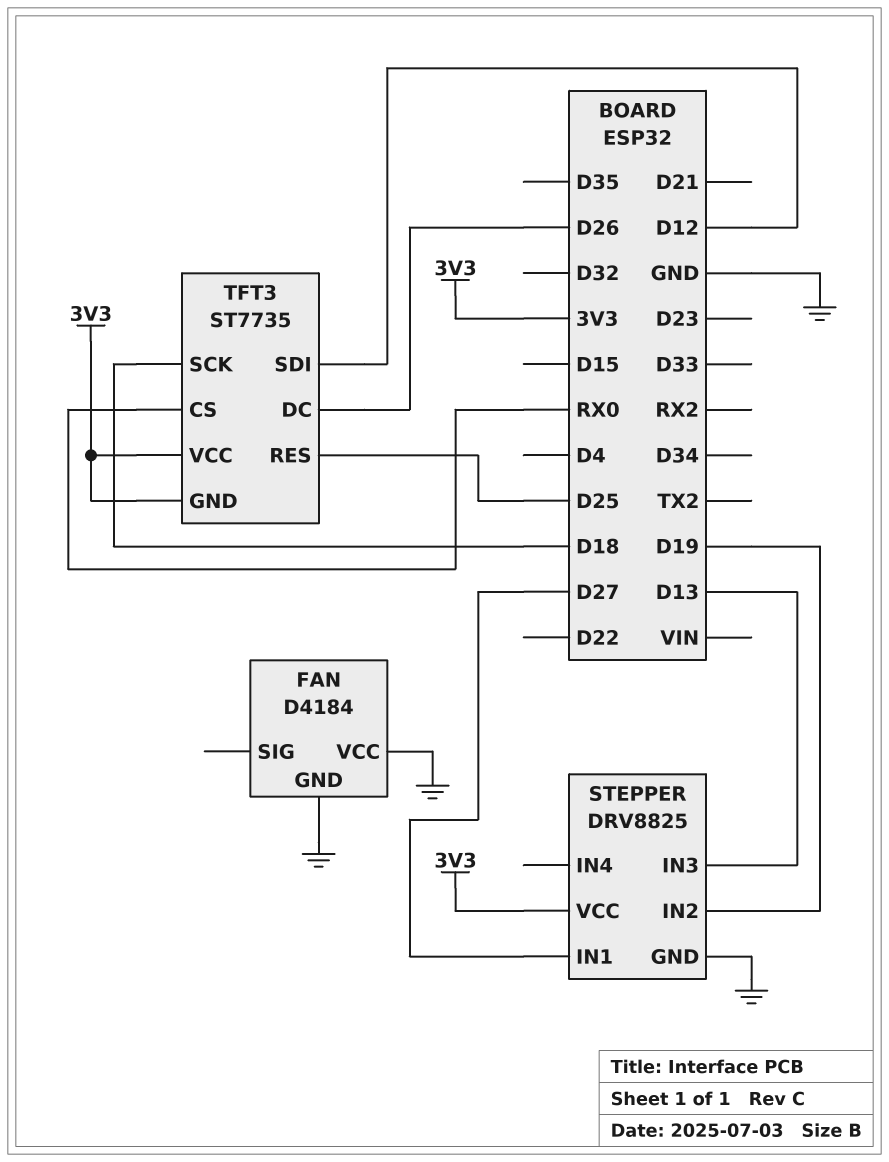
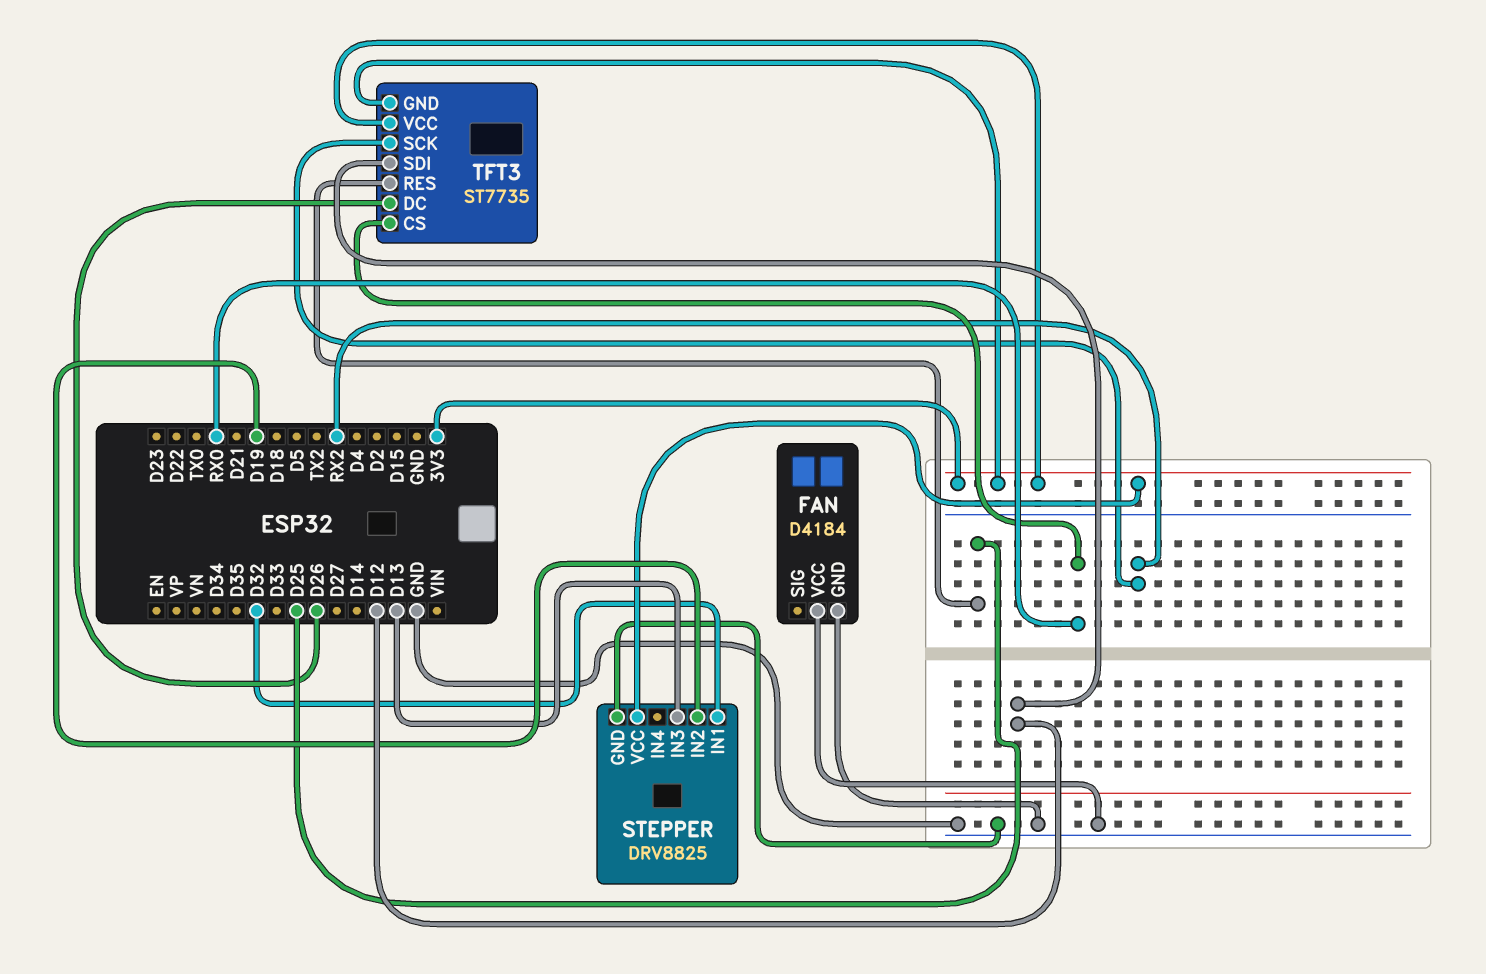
STEPPER pin IN1: D27 -> D32
TFT3 pin SCK: D18 -> RX2

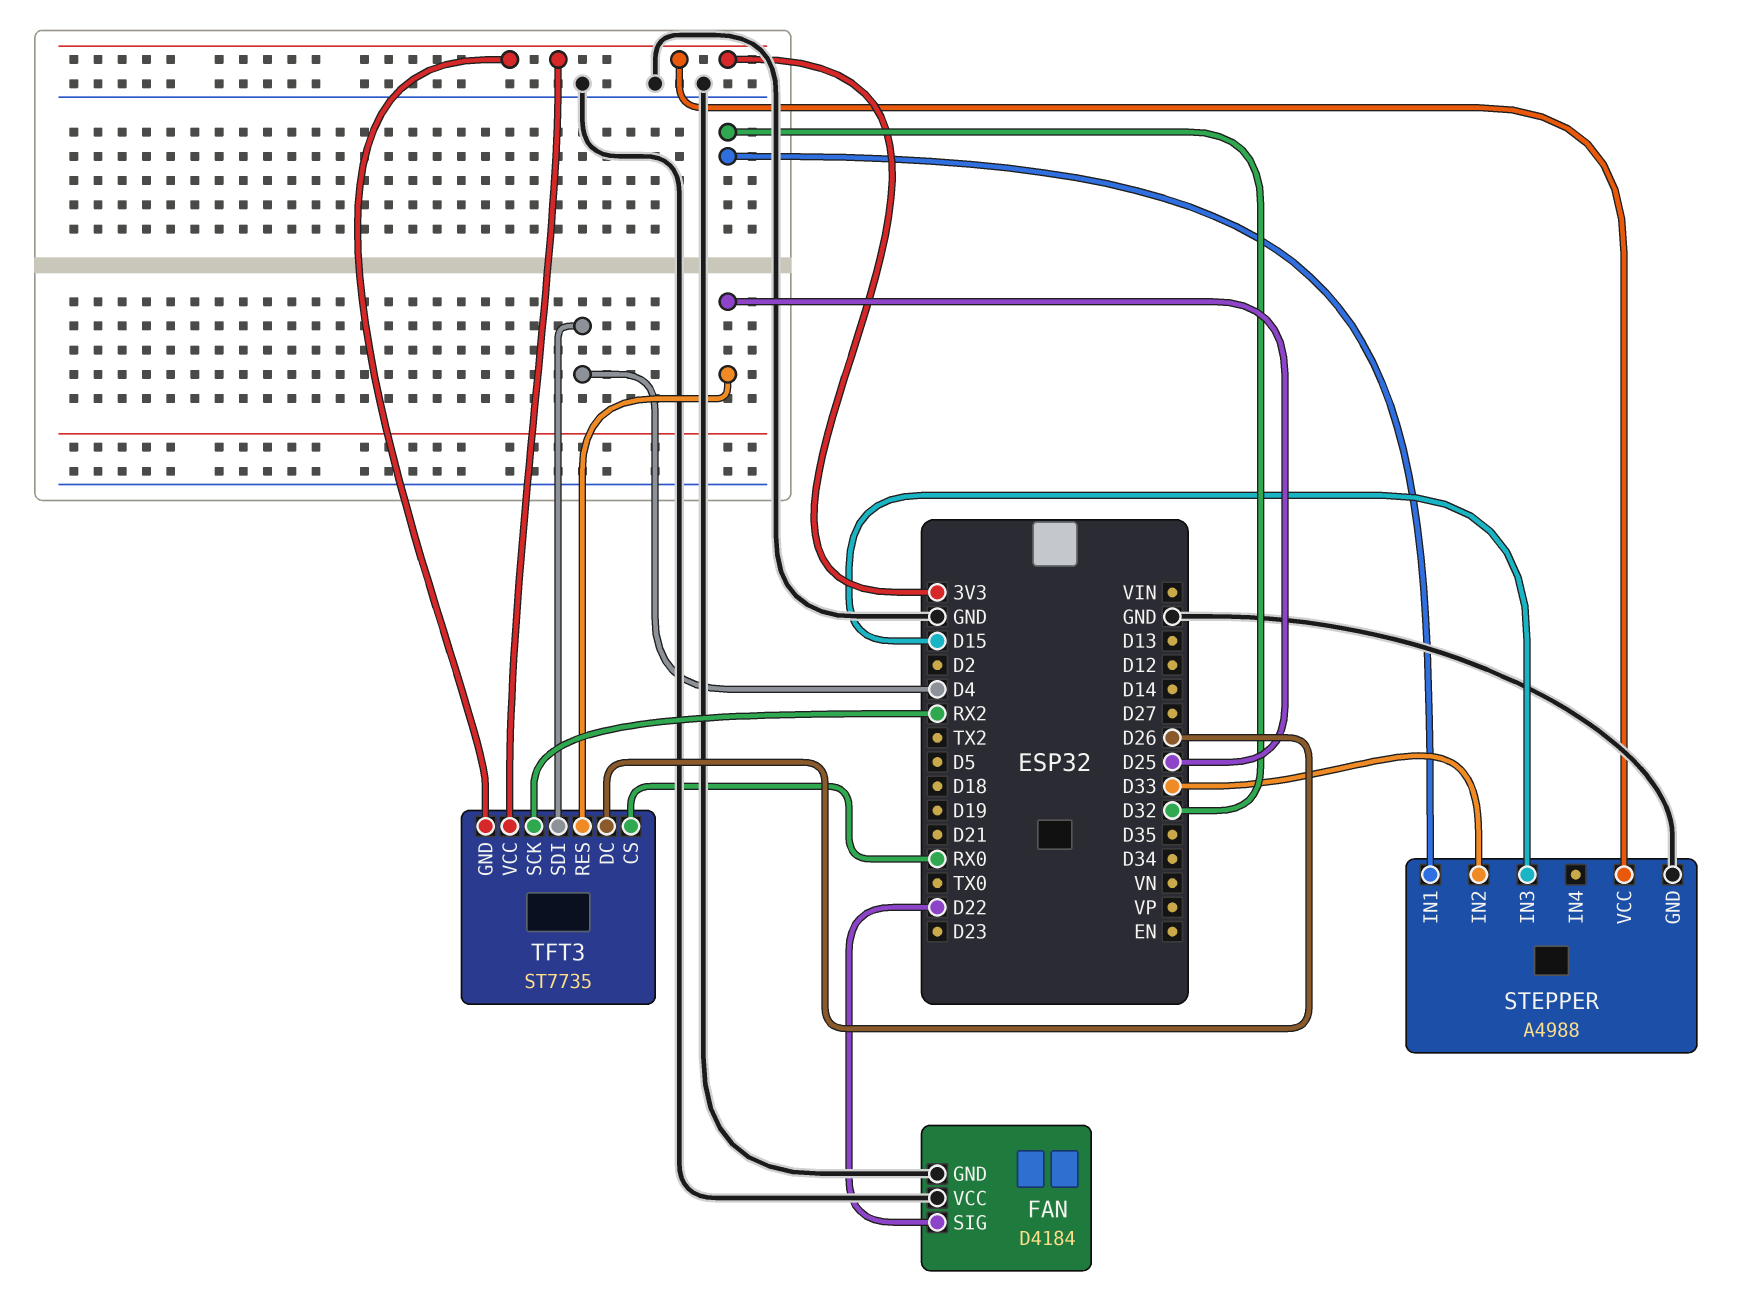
FAN pin SIG: none -> D22
STEPPER: DRV8825 -> A4988
STEPPER pin IN2: D19 -> D33
STEPPER pin IN3: D13 -> D15
TFT3 pin SDI: D12 -> D4

